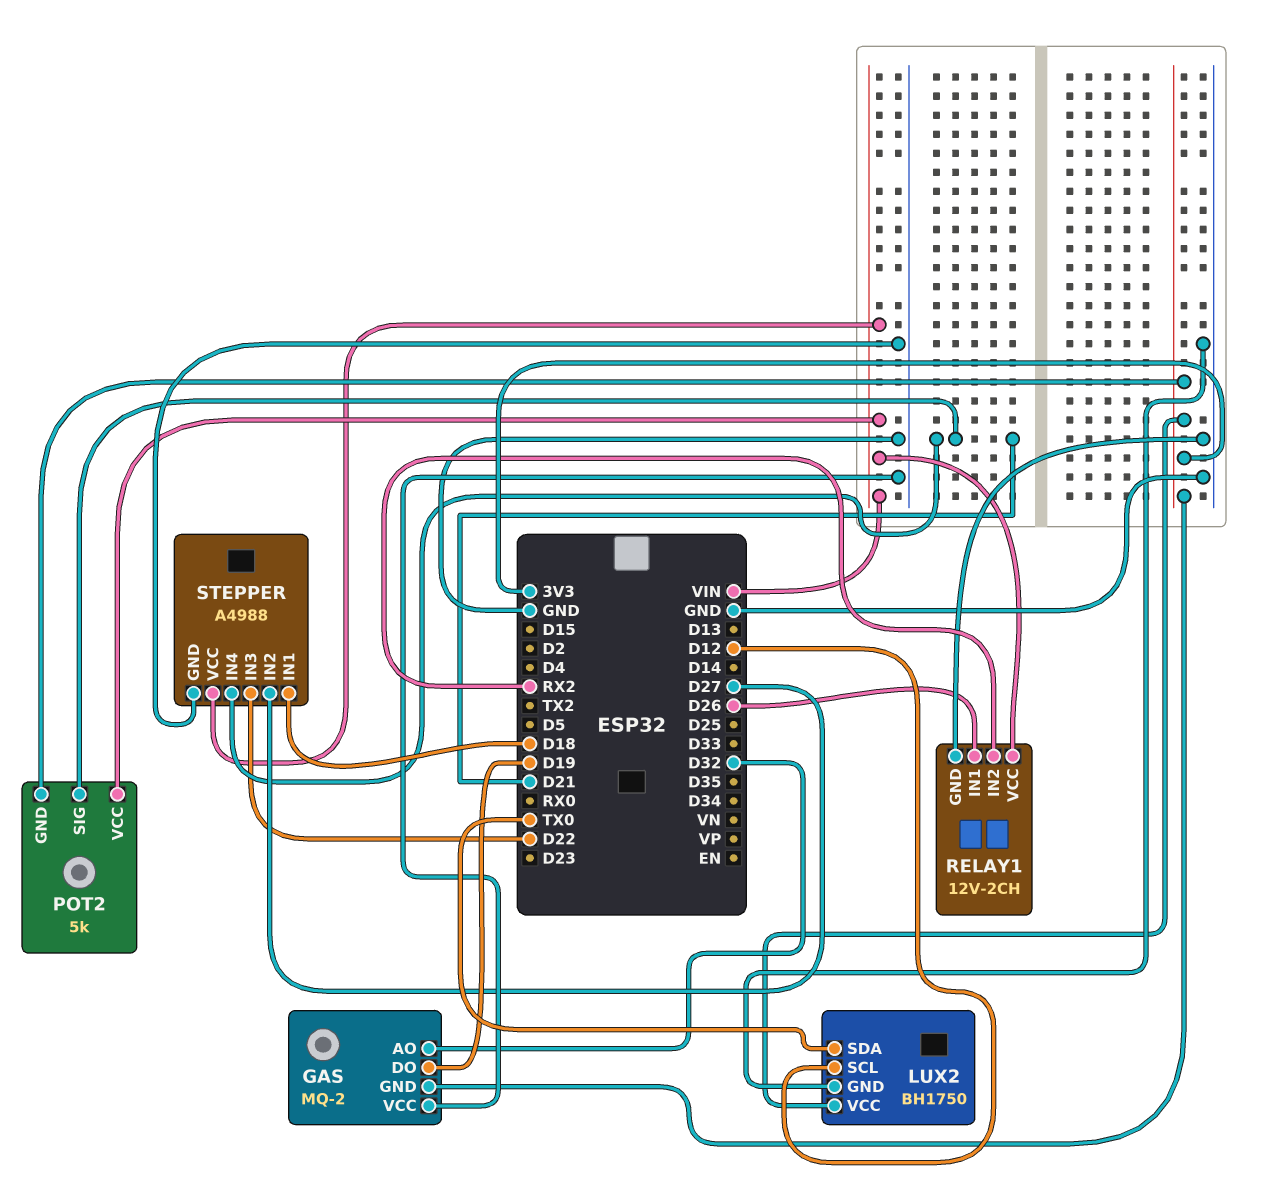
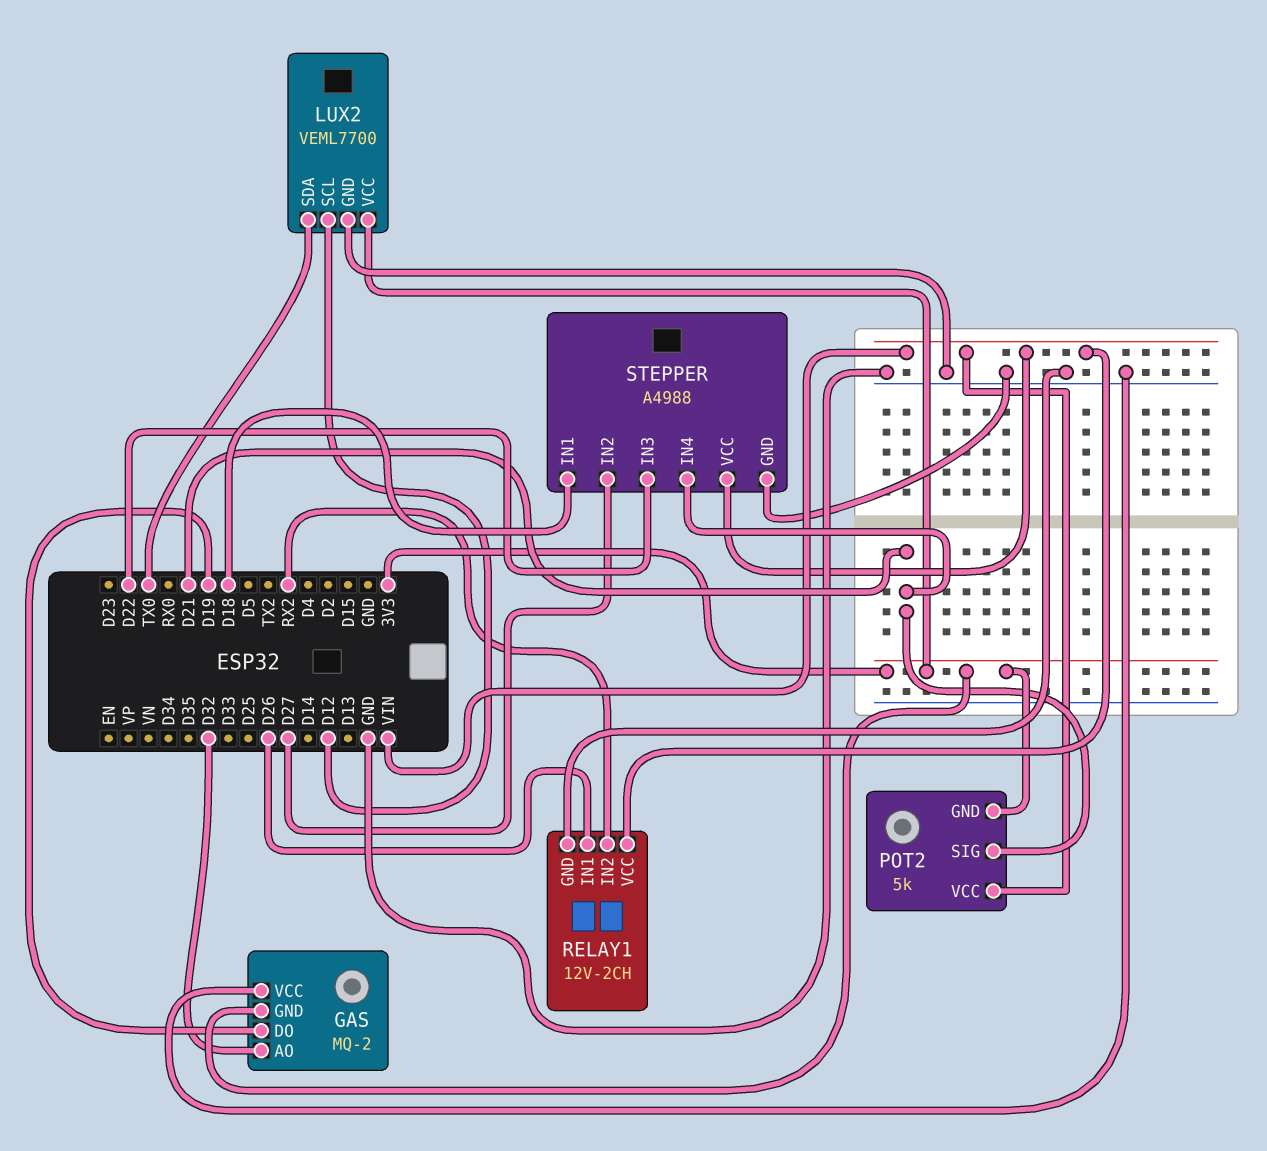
LUX2: BH1750 -> VEML7700

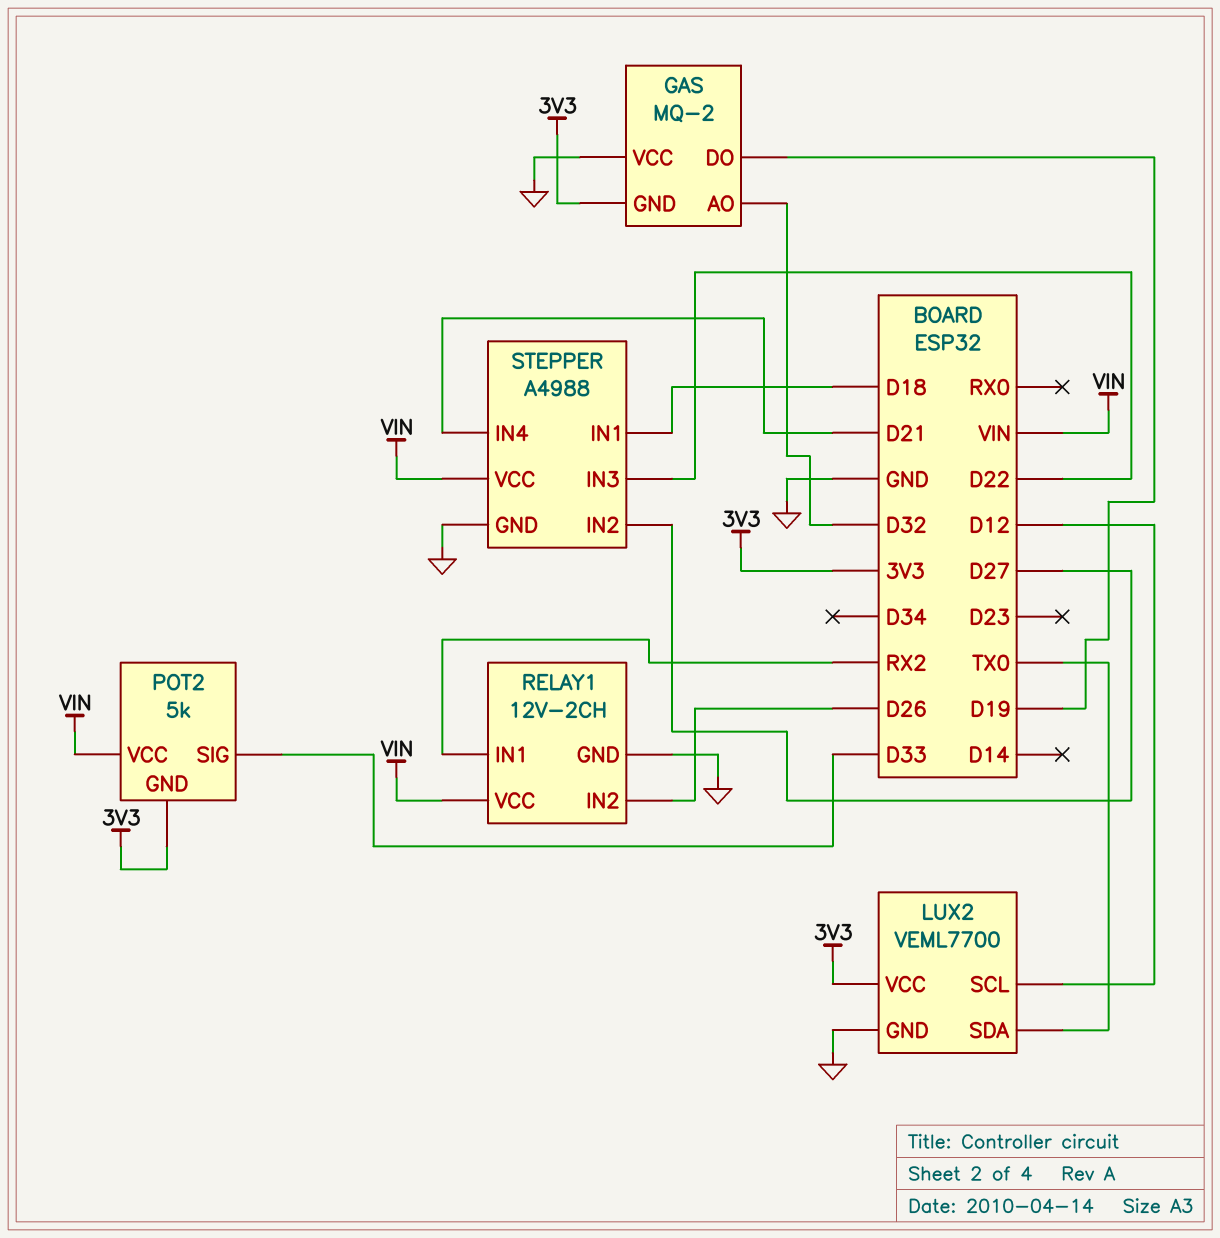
POT2 pin SIG: D21 -> D33
RELAY1 pin IN1: D26 -> RX2
RELAY1 pin IN2: RX2 -> D26

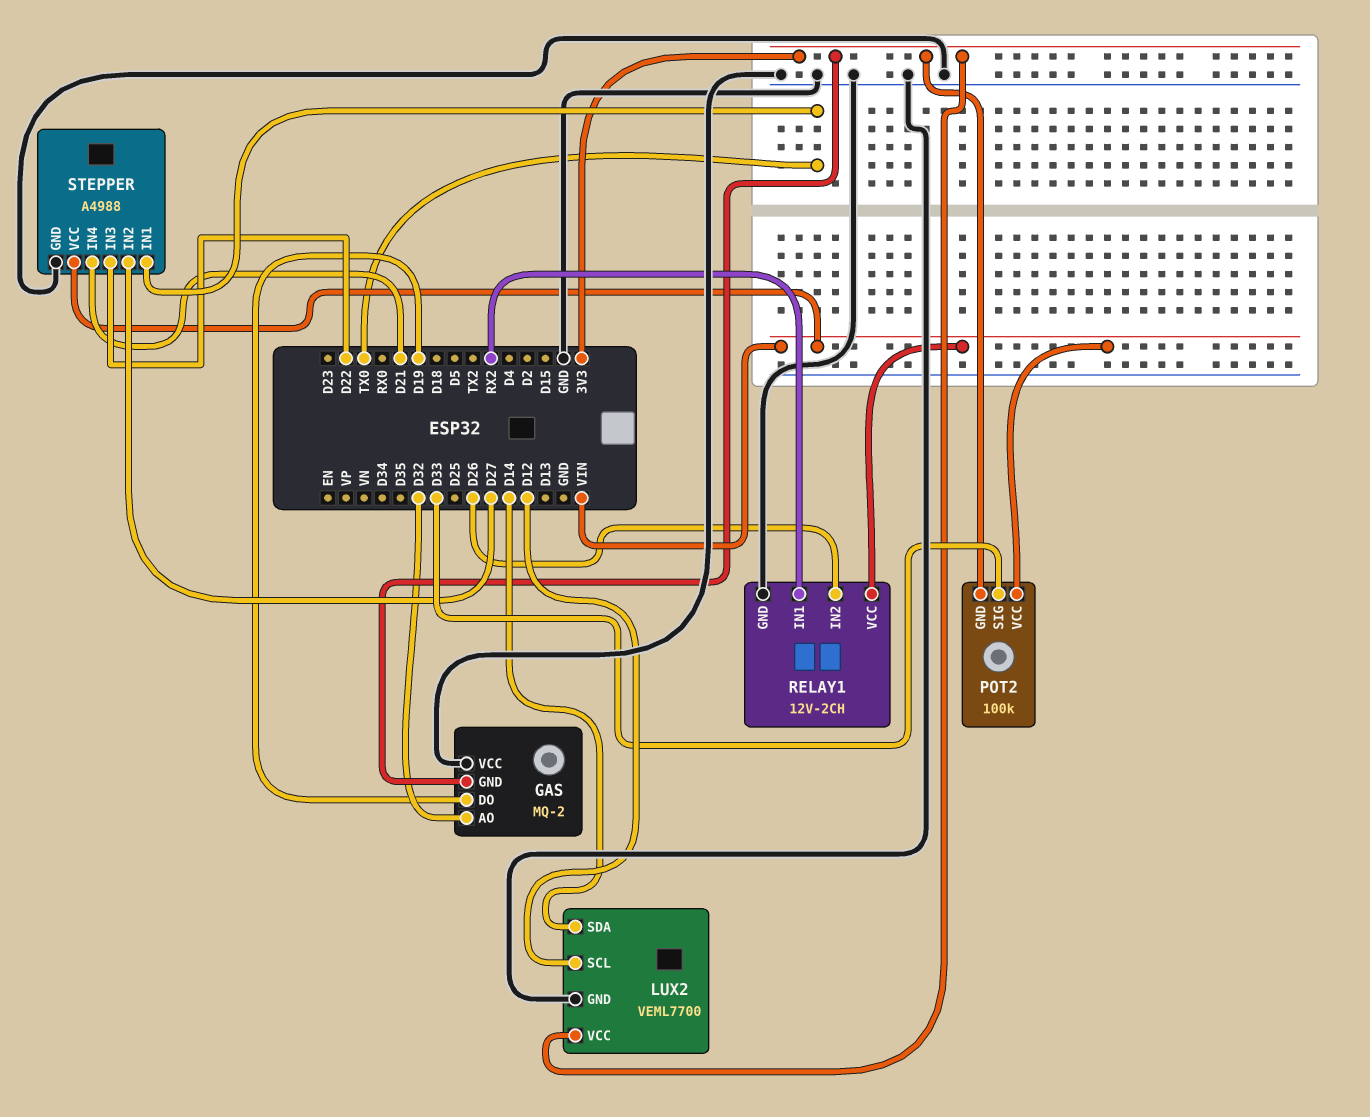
LUX2 pin SDA: TX0 -> D14
POT2: 5k -> 100k
STEPPER pin IN1: D18 -> TX0

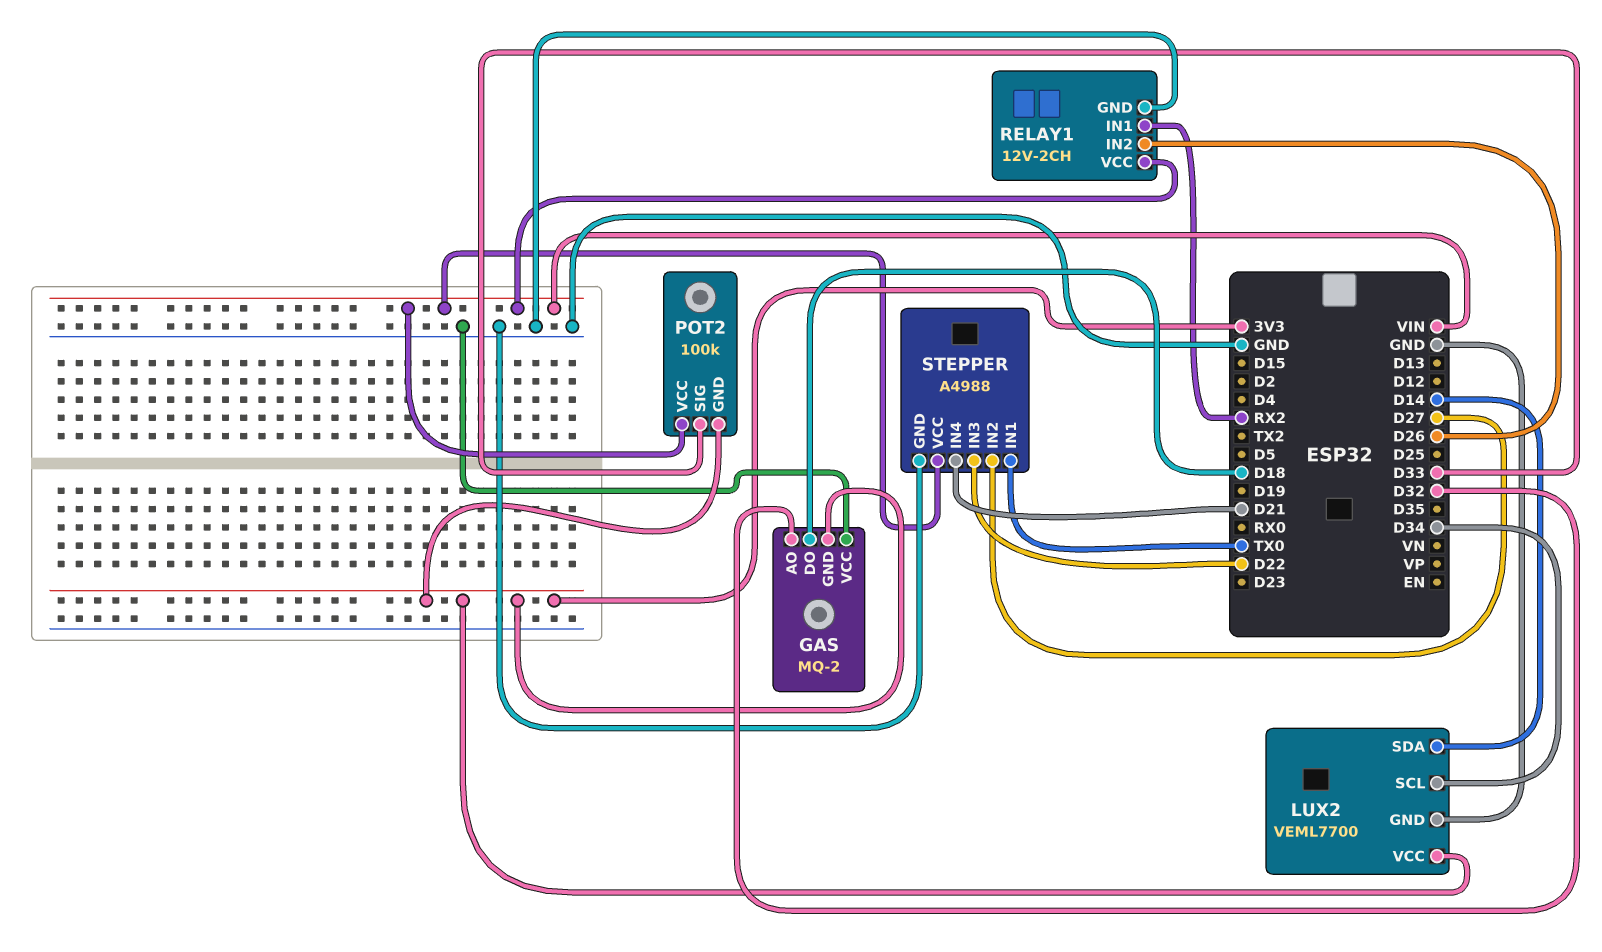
GAS pin DO: D19 -> D18
LUX2 pin SCL: D12 -> D34

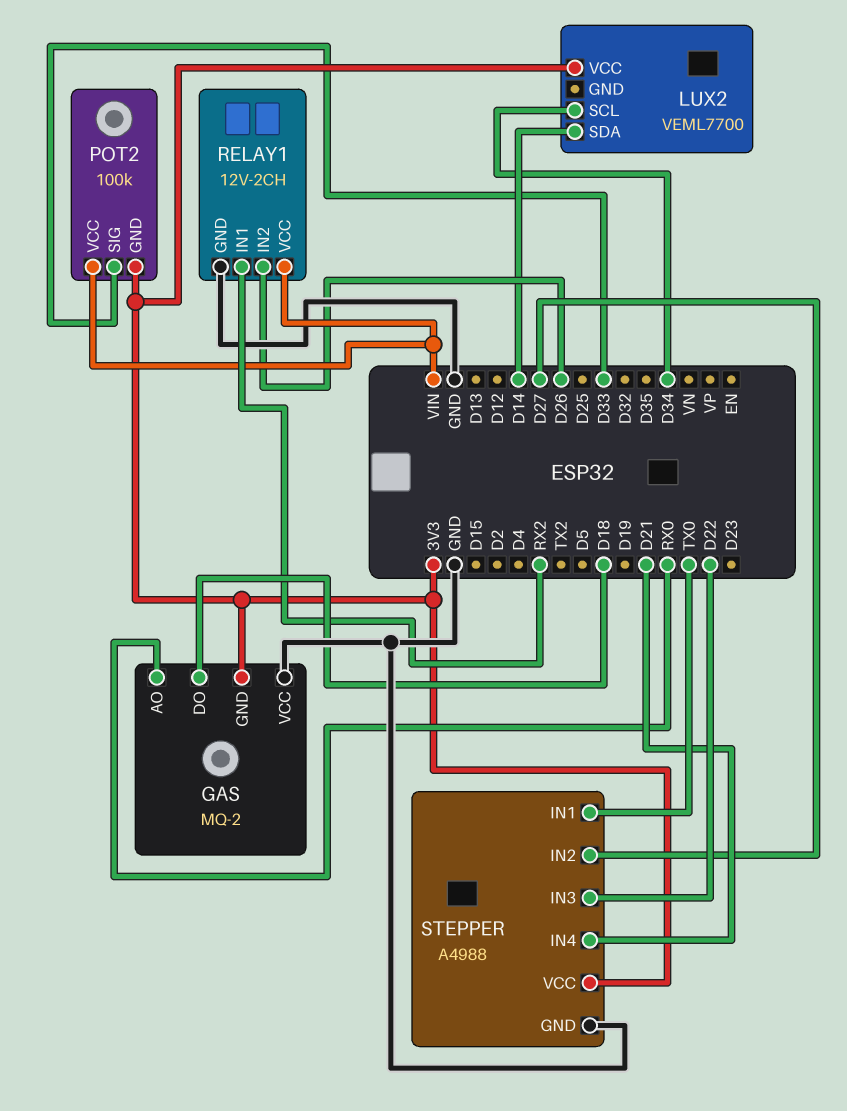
GAS pin AO: D32 -> RX0
LUX2 pin GND: GND -> none
STEPPER pin VCC: VIN -> 3V3

